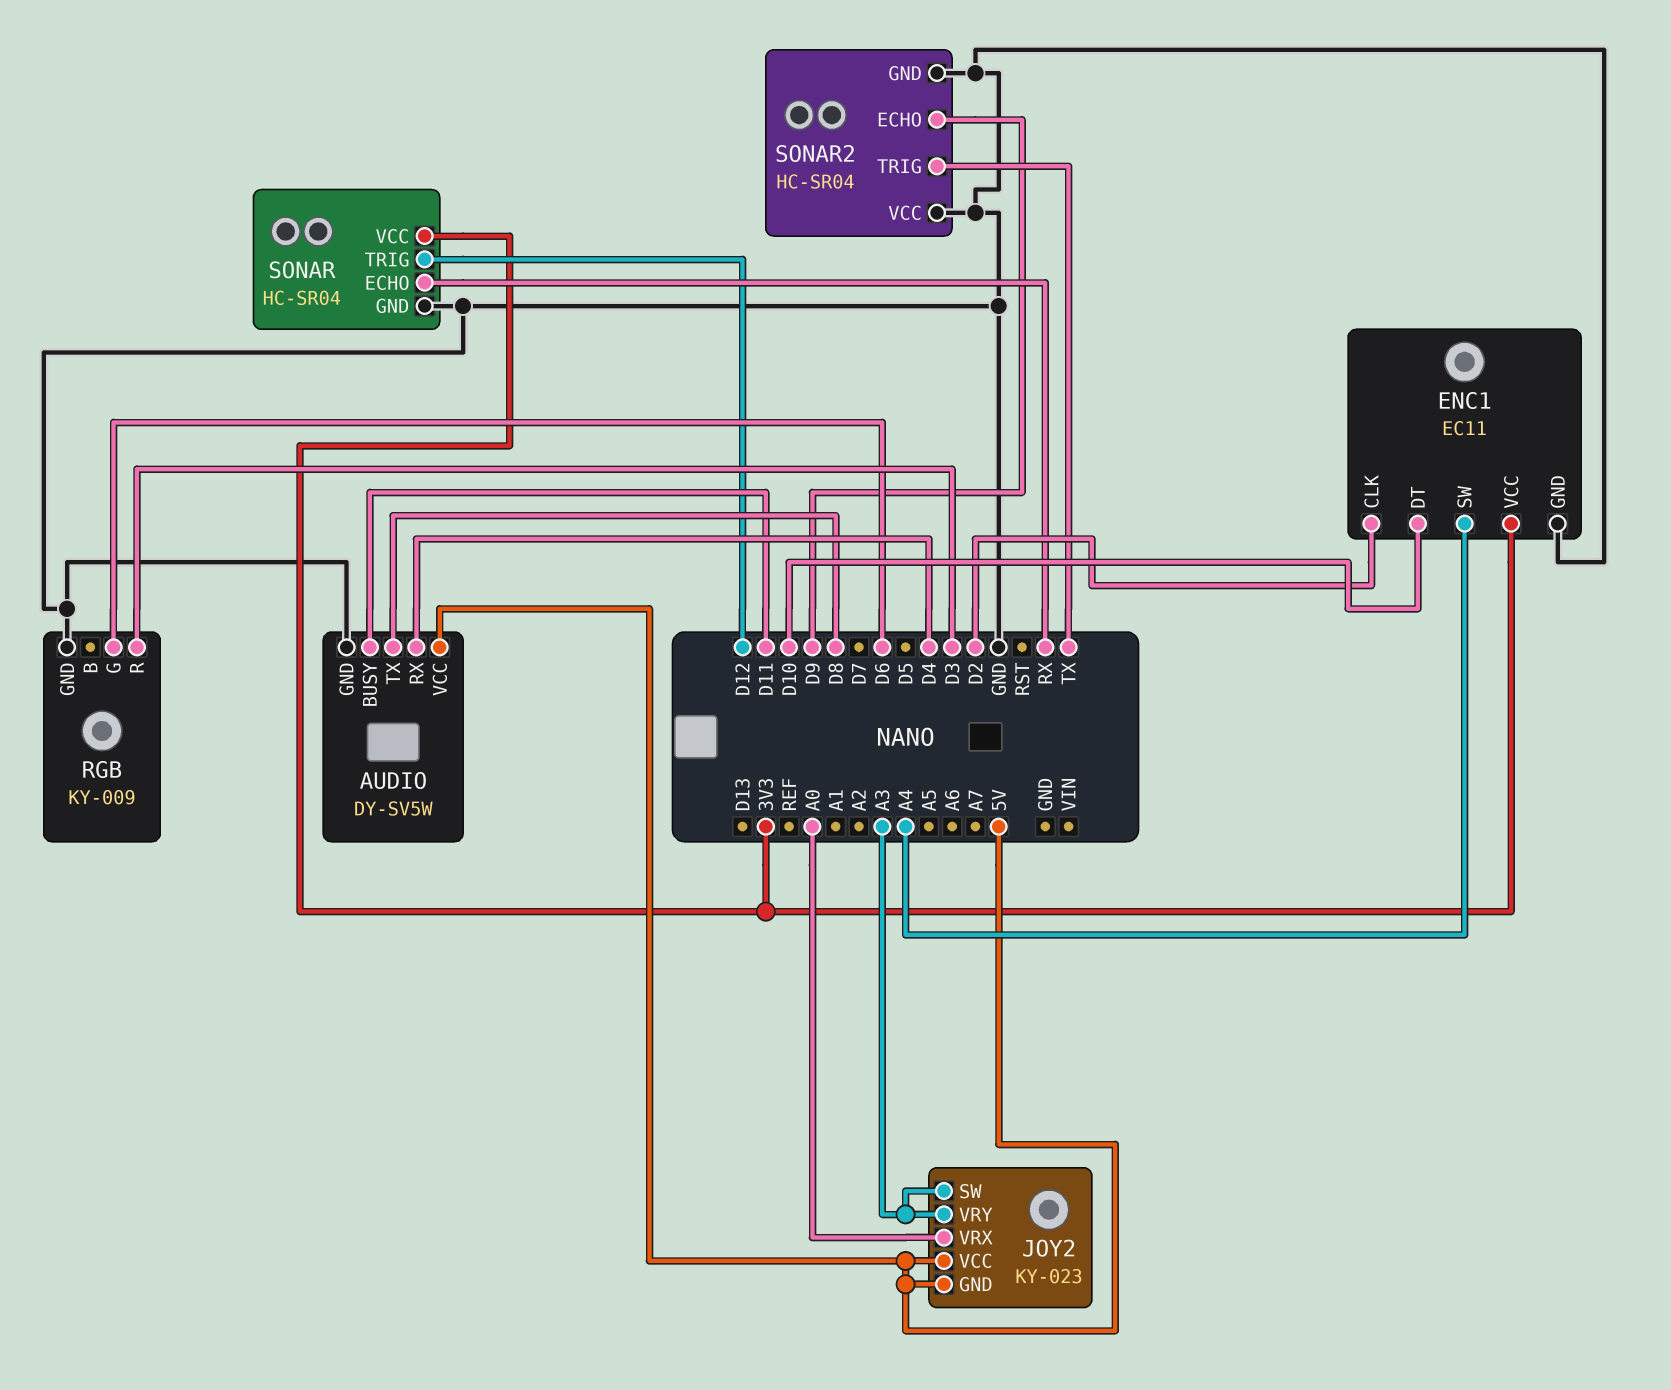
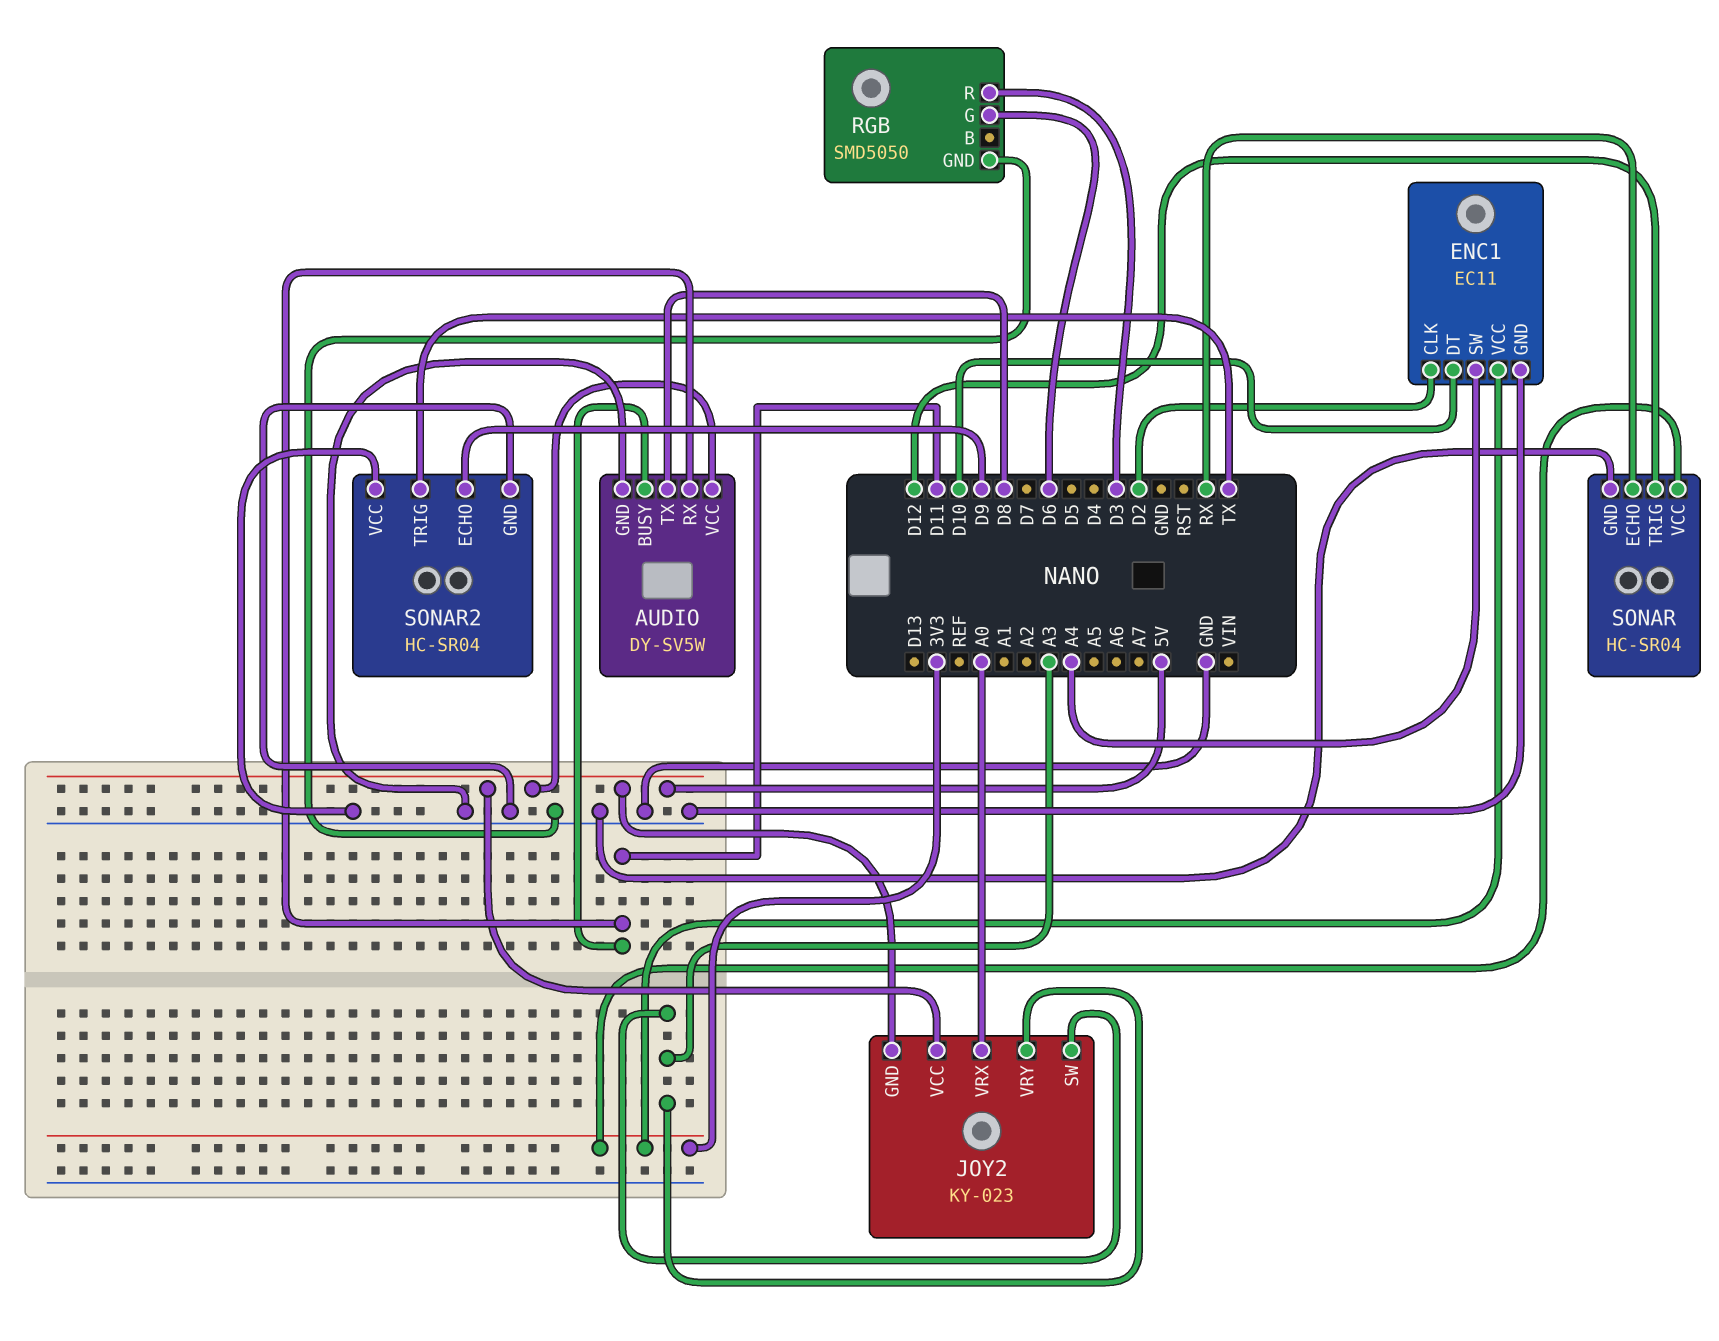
AUDIO pin RX: D4 -> D11
RGB: KY-009 -> SMD5050

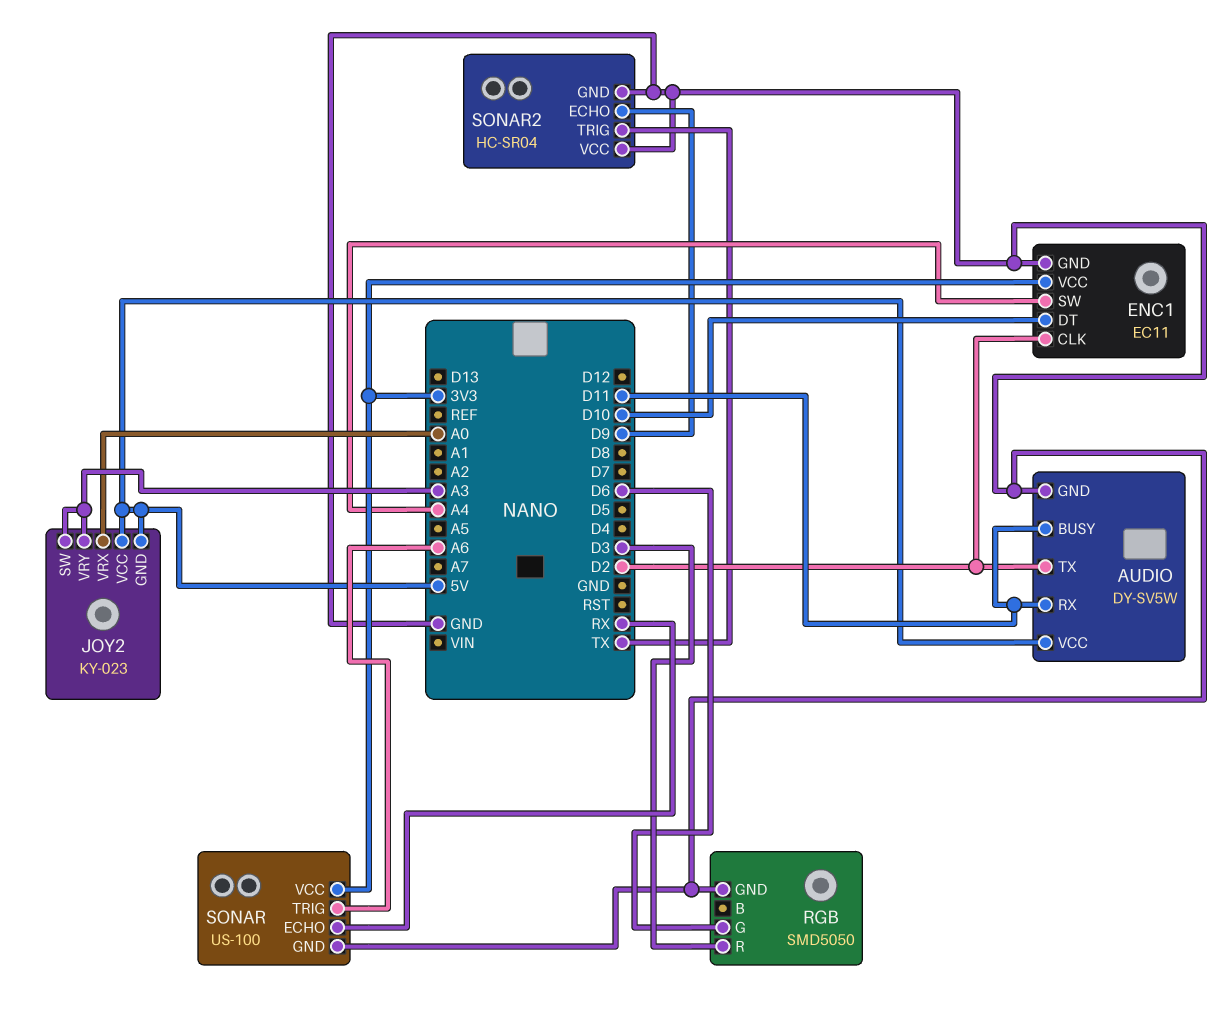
AUDIO pin TX: D8 -> D2
SONAR: HC-SR04 -> US-100
SONAR pin TRIG: D12 -> A6

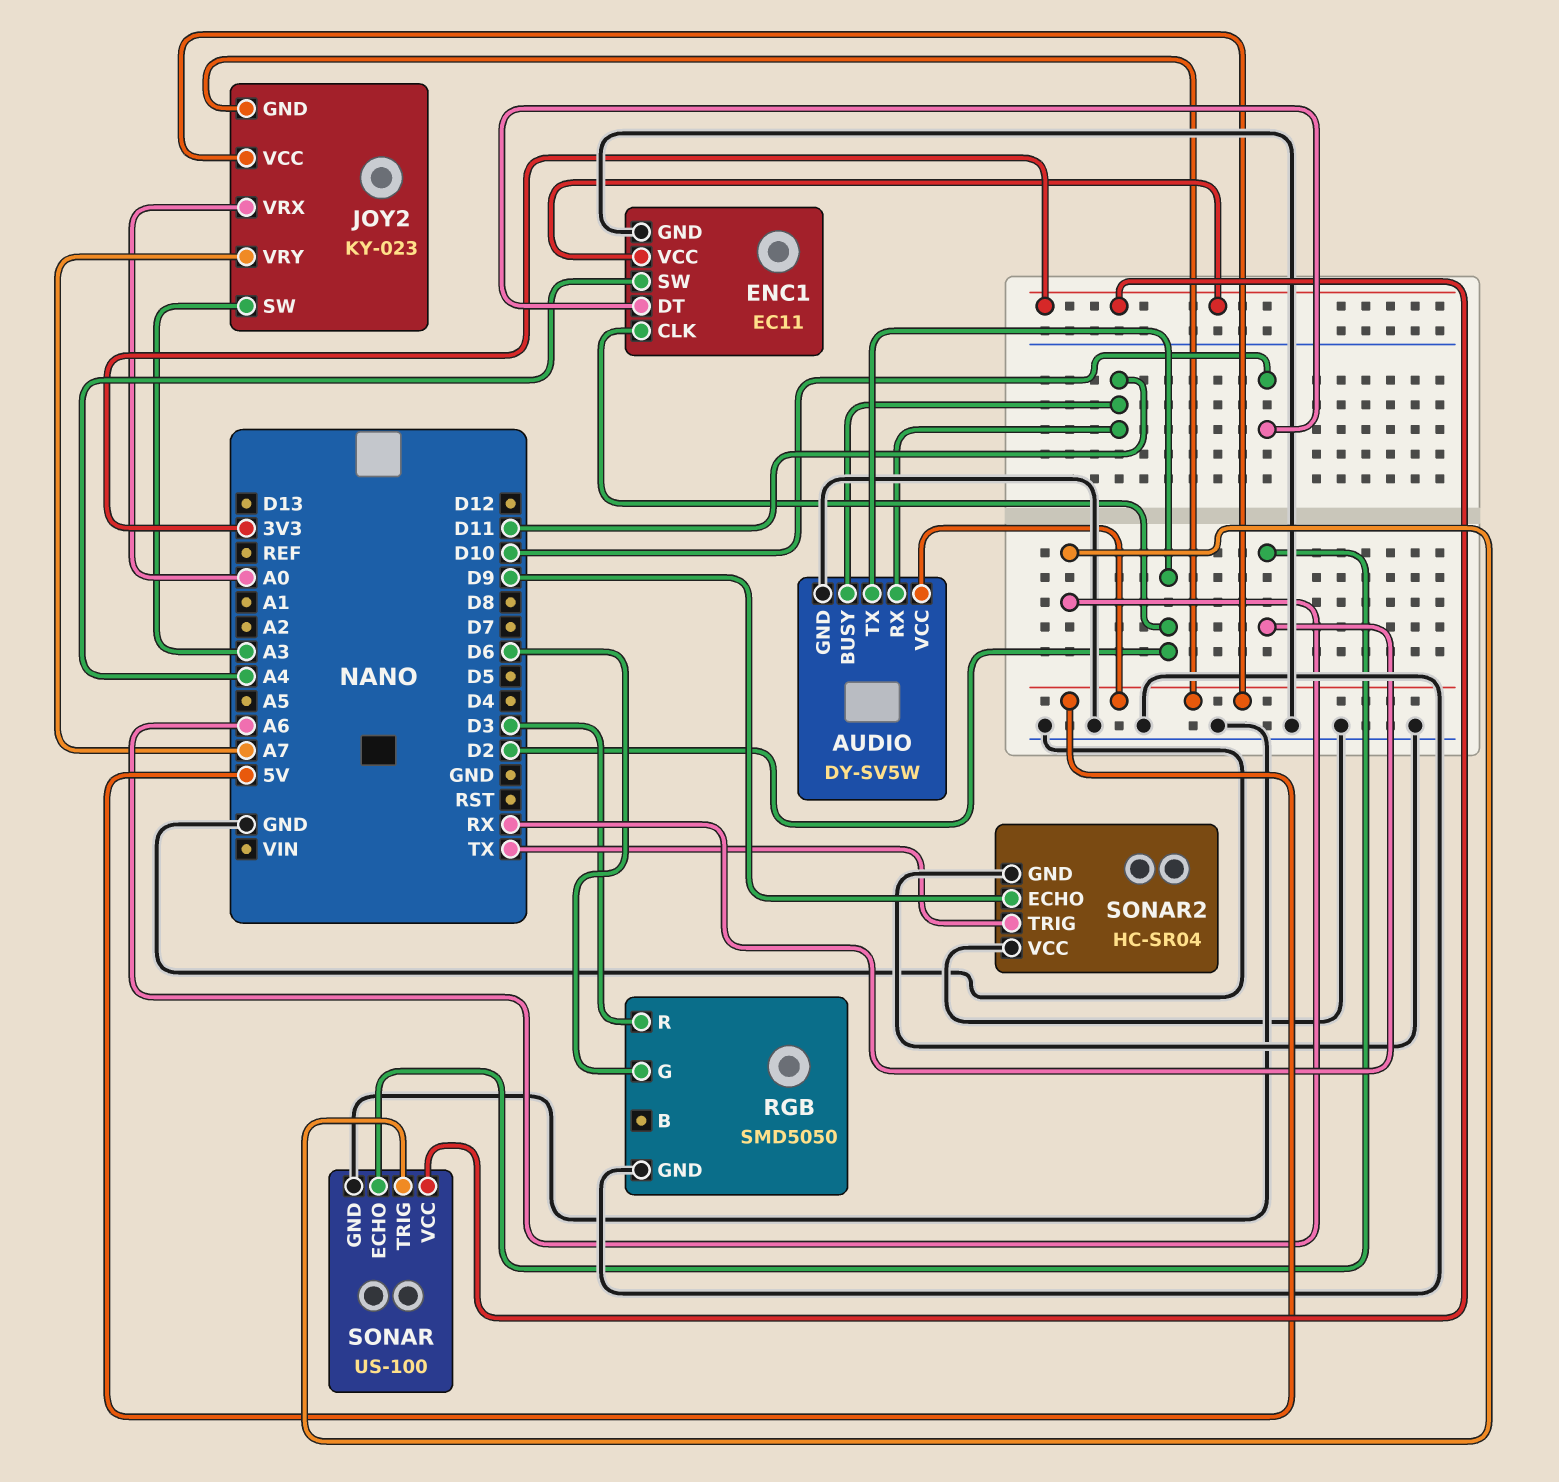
JOY2 pin VRY: A3 -> A7

